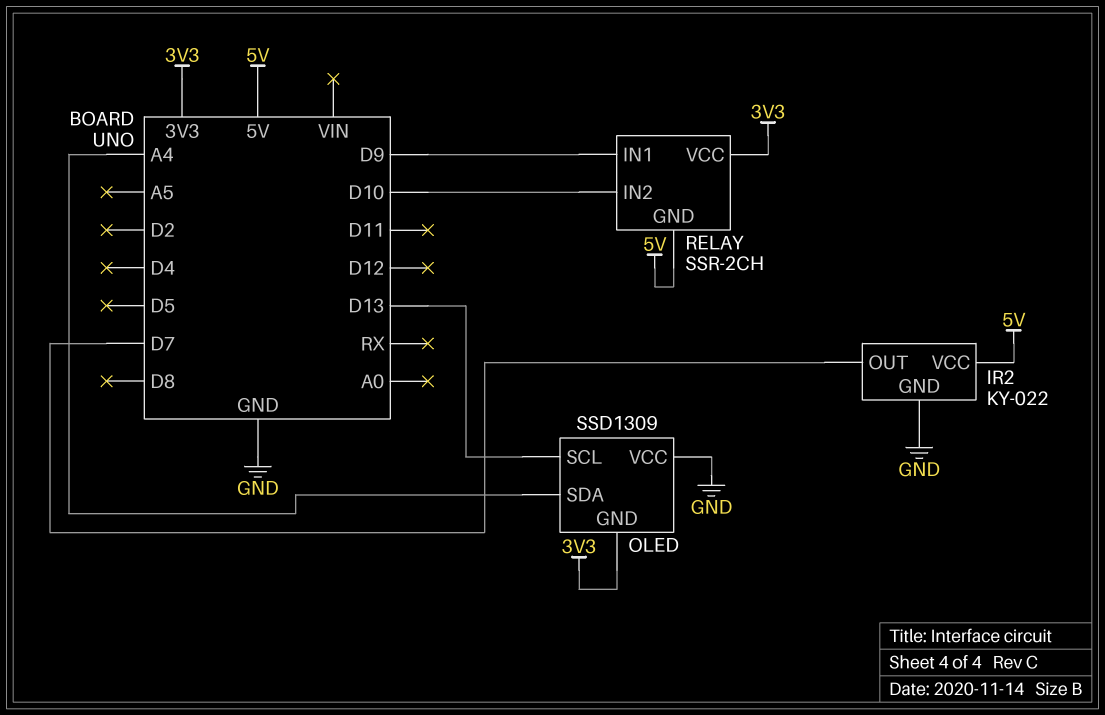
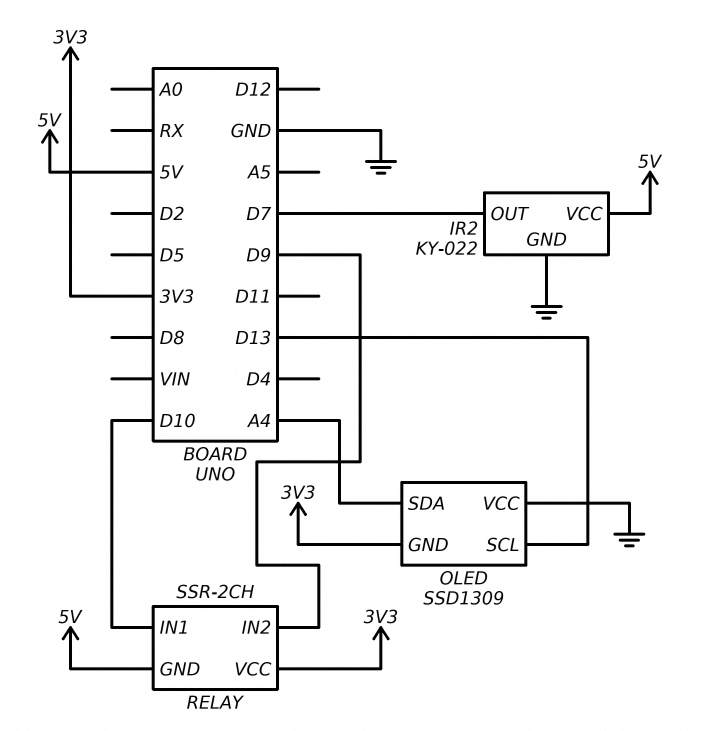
RELAY pin IN1: D9 -> D10
RELAY pin IN2: D10 -> D9

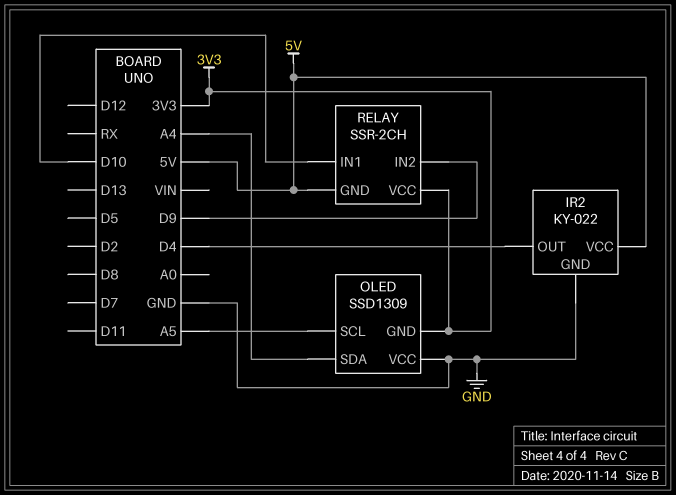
IR2 pin OUT: D7 -> D4
OLED pin SCL: D13 -> A5

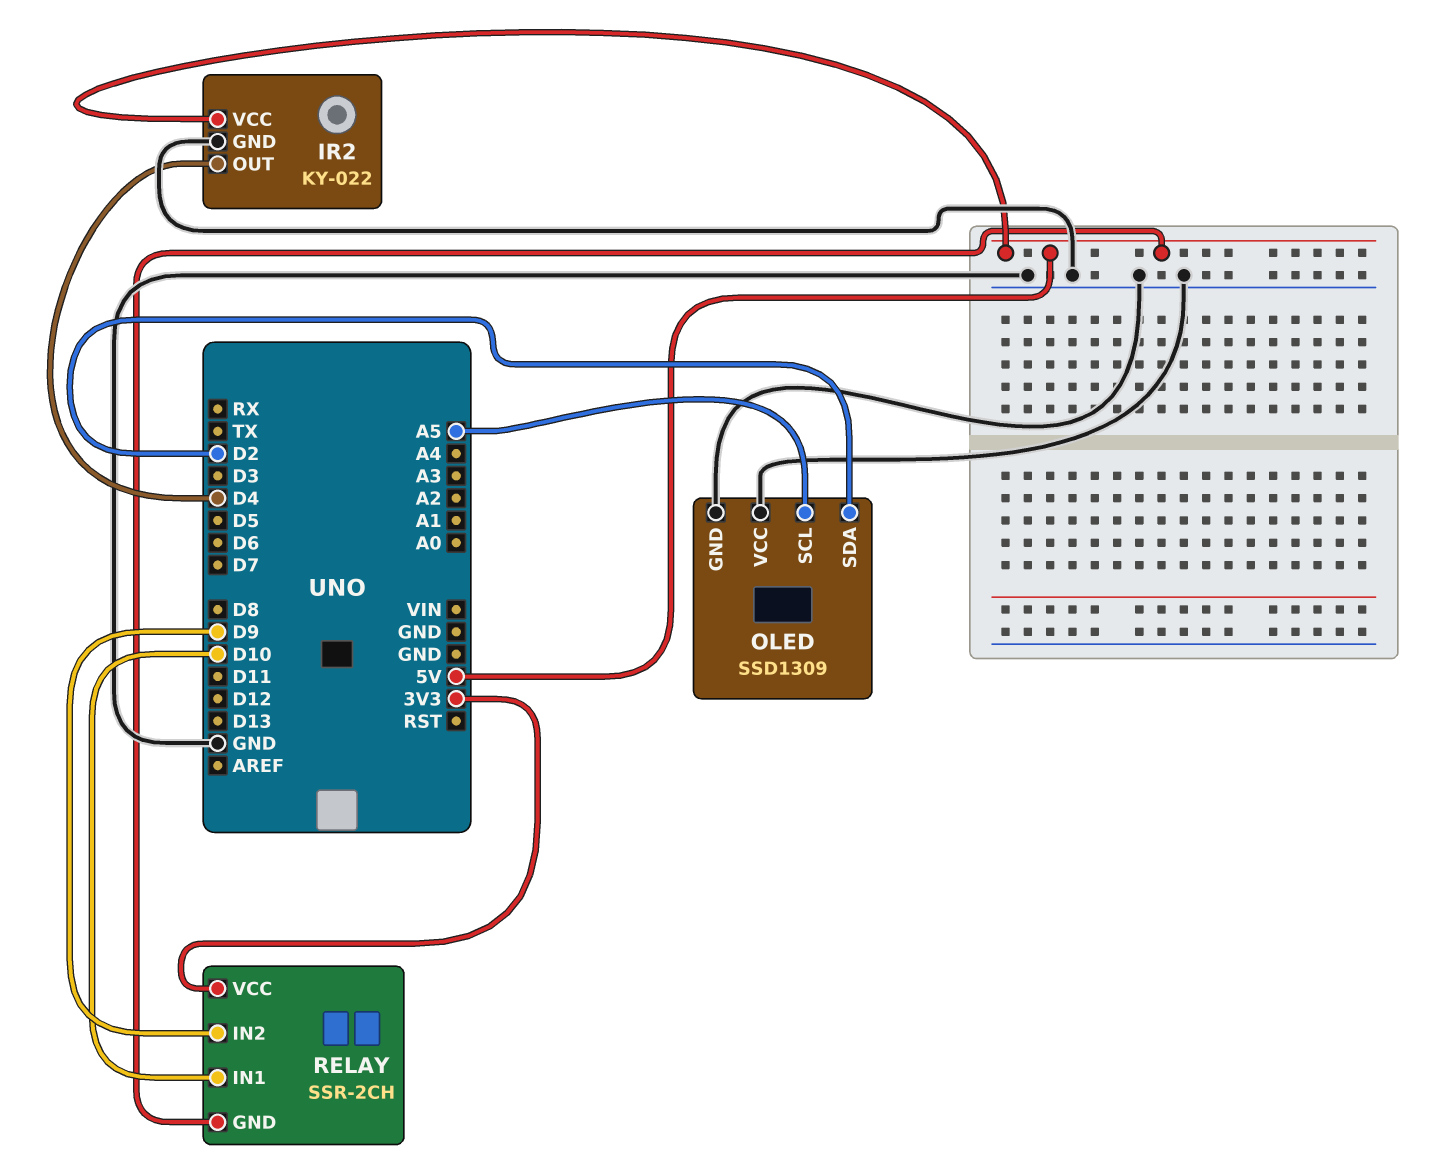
OLED pin GND: 3V3 -> GND
OLED pin SDA: A4 -> D2

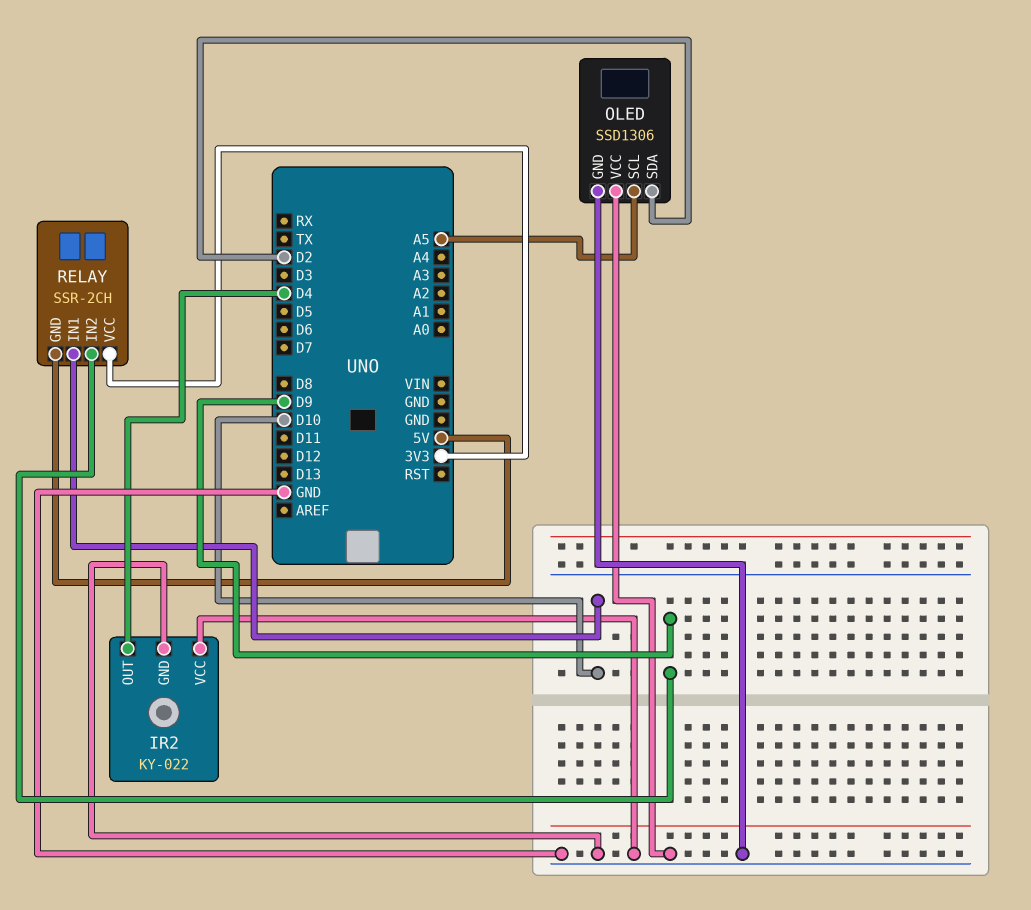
IR2 pin VCC: 5V -> GND
OLED: SSD1309 -> SSD1306

